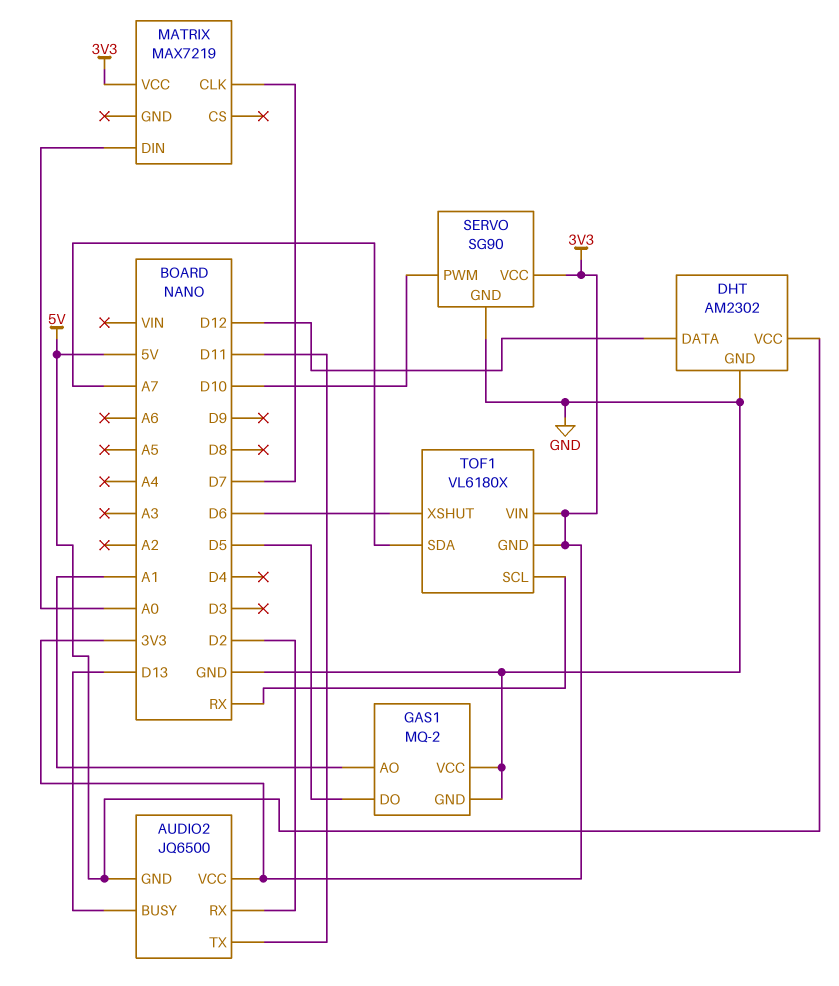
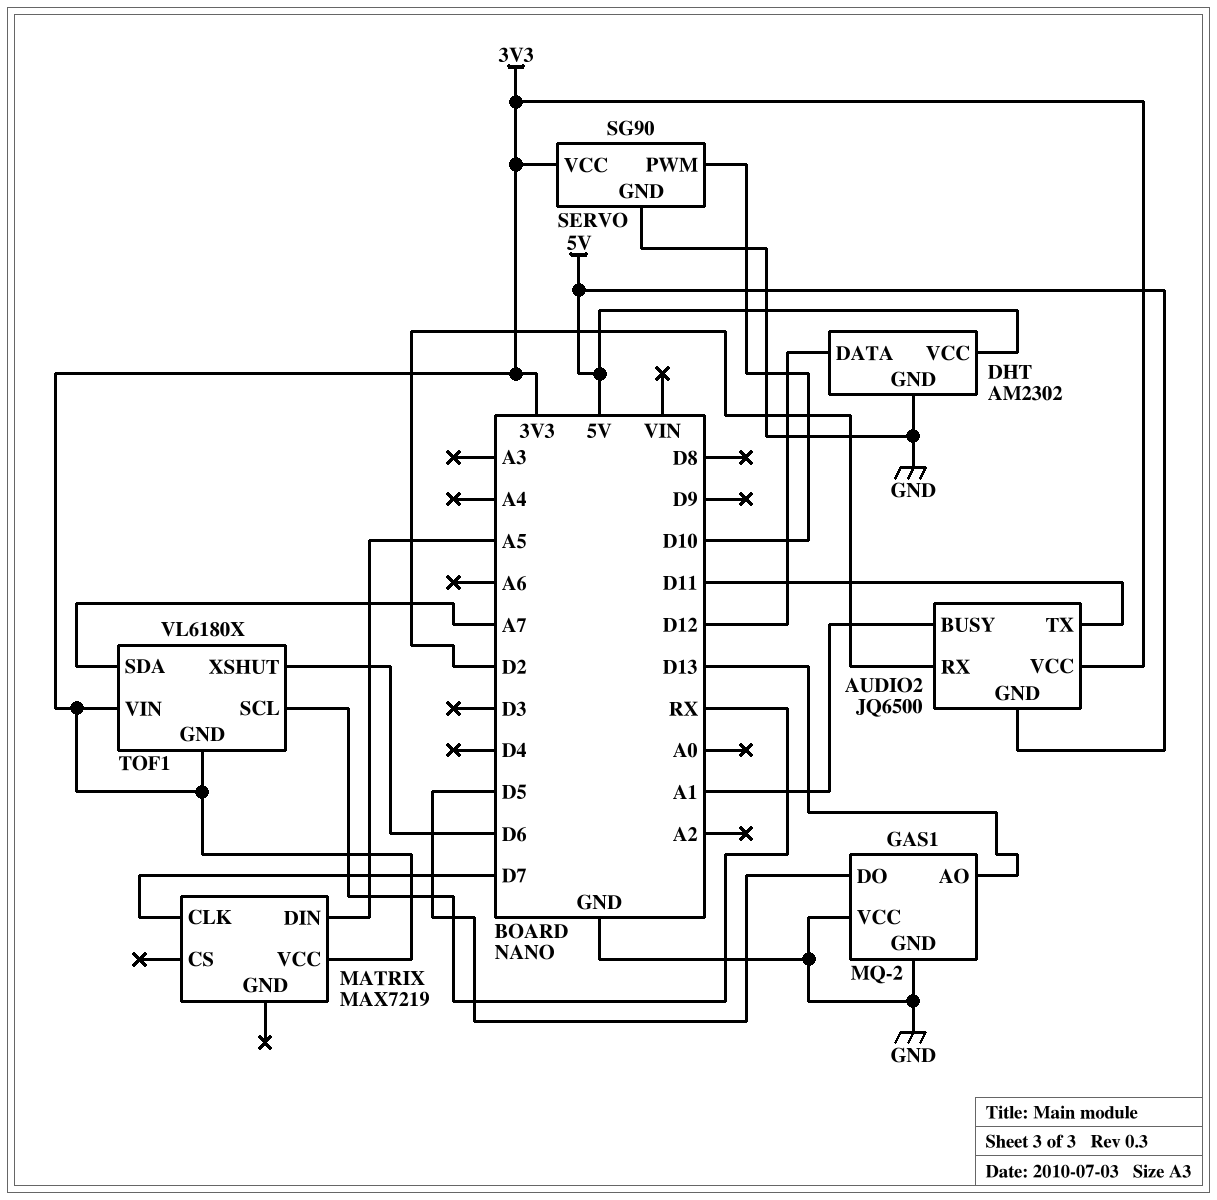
AUDIO2 pin BUSY: D13 -> A1
GAS1 pin AO: A1 -> D13
MATRIX pin DIN: A0 -> A5

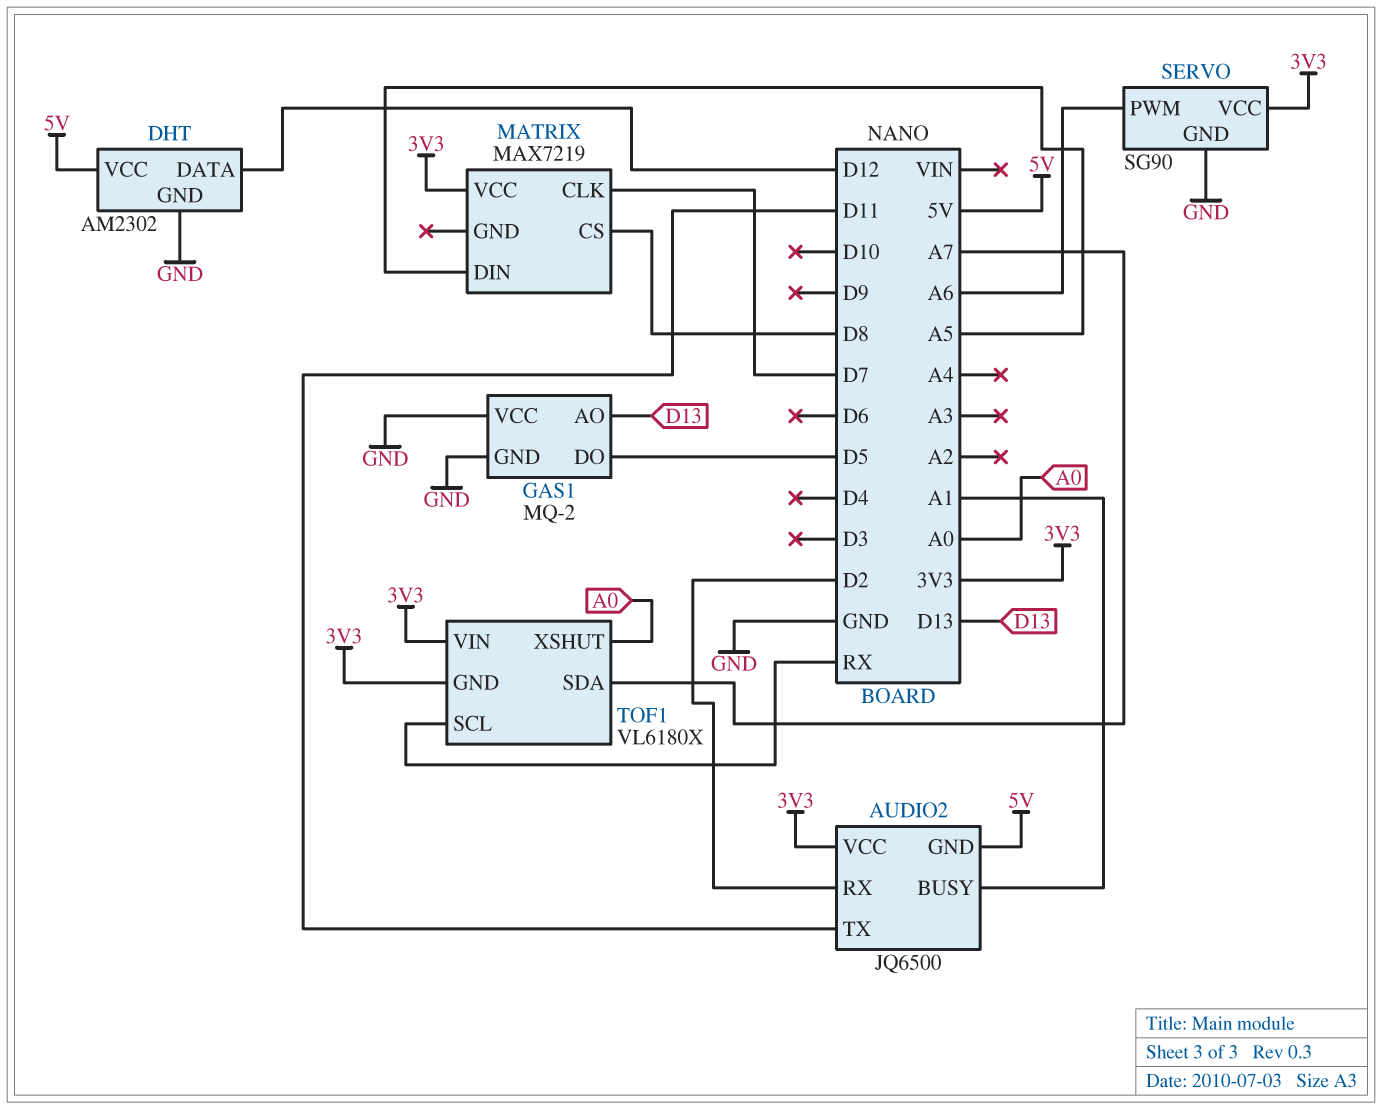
MATRIX pin CS: none -> D8
SERVO pin PWM: D10 -> A6
TOF1 pin XSHUT: D6 -> A0

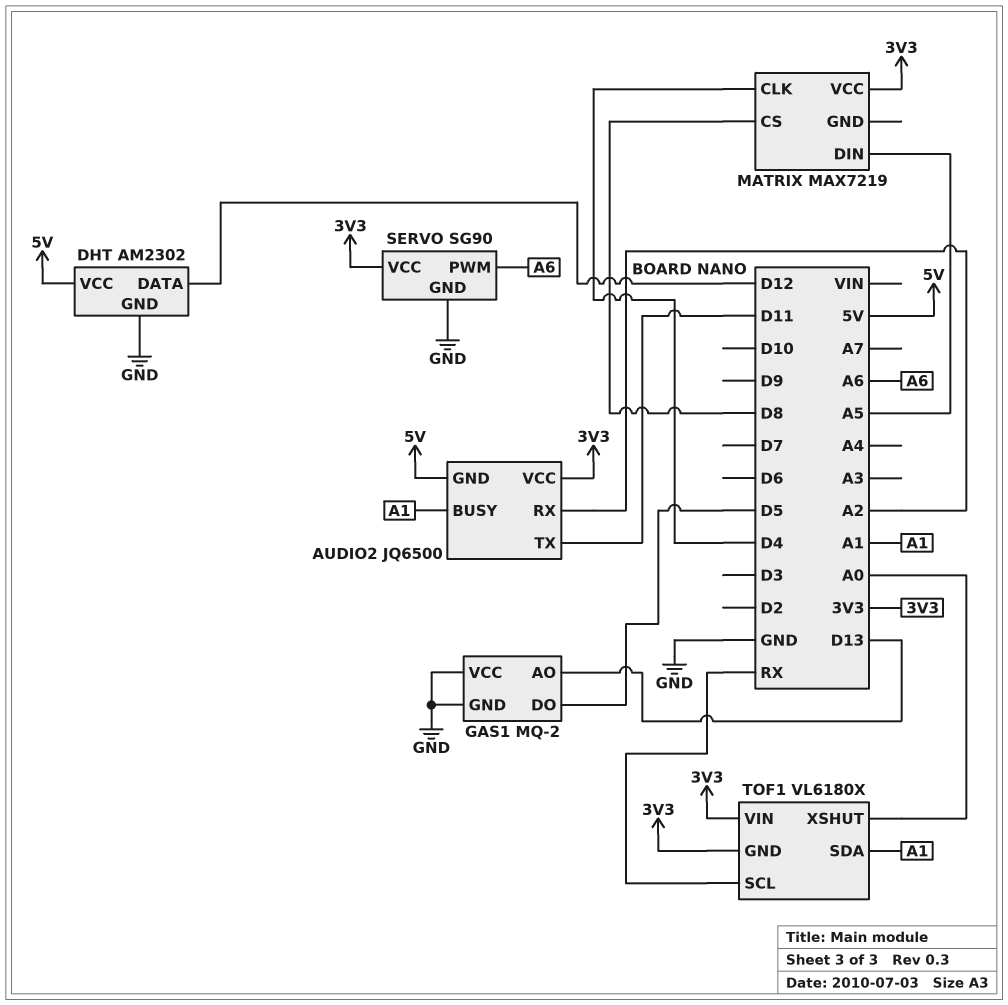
AUDIO2 pin RX: D2 -> A2
MATRIX pin CLK: D7 -> D4
TOF1 pin SDA: A7 -> A1

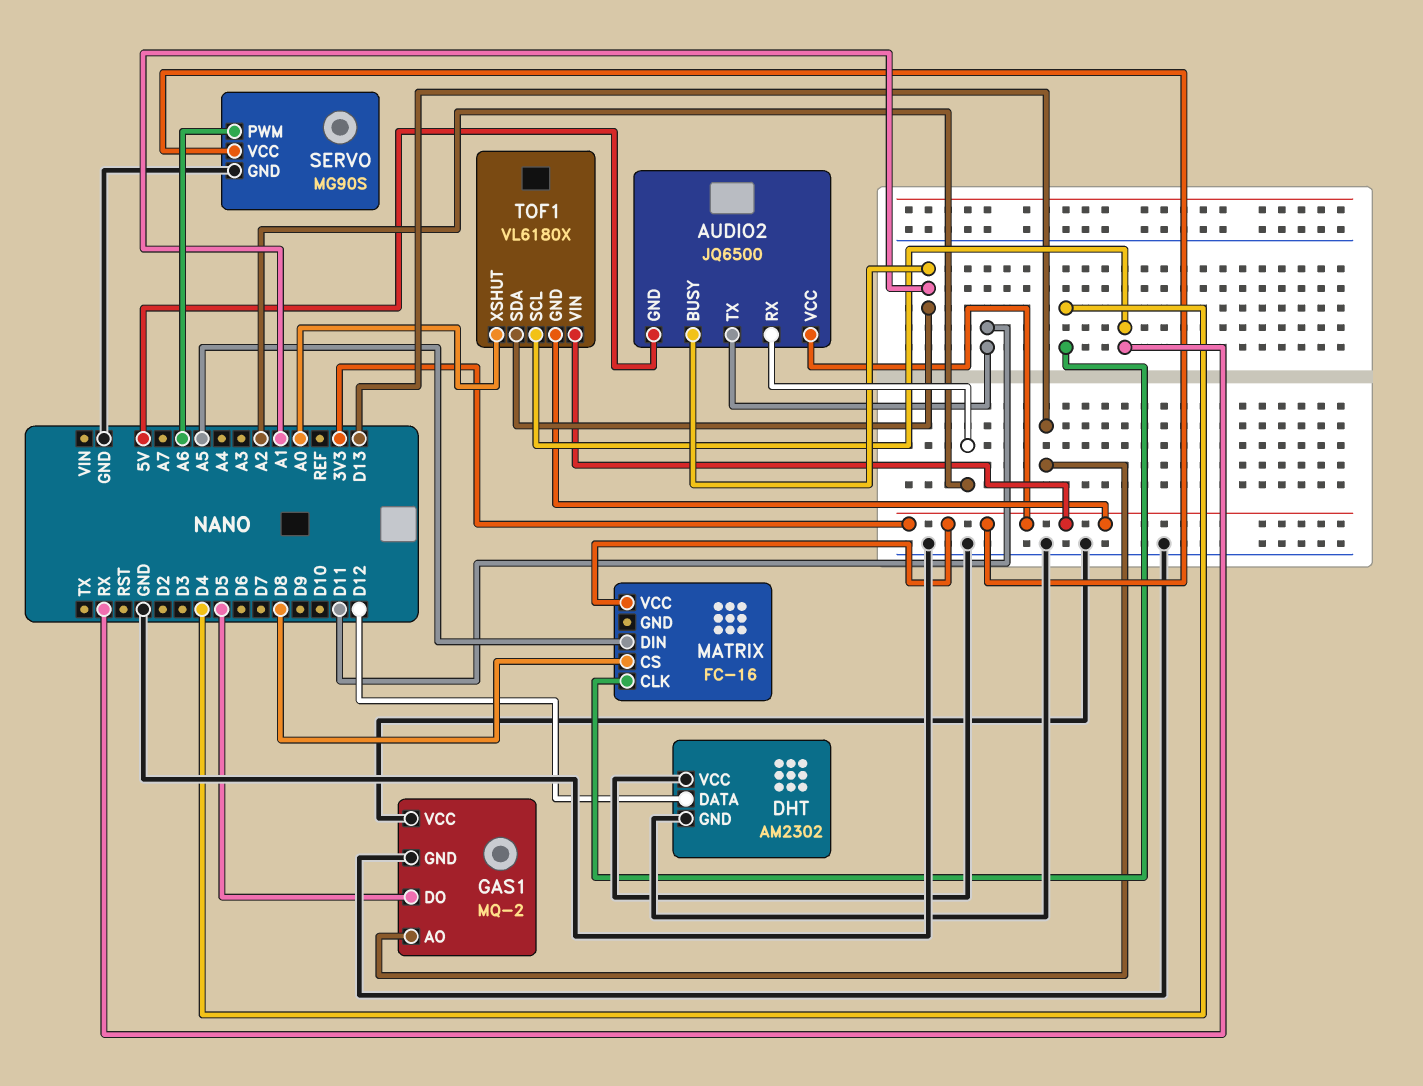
DHT pin VCC: 5V -> GND
MATRIX: MAX7219 -> FC-16
SERVO: SG90 -> MG90S

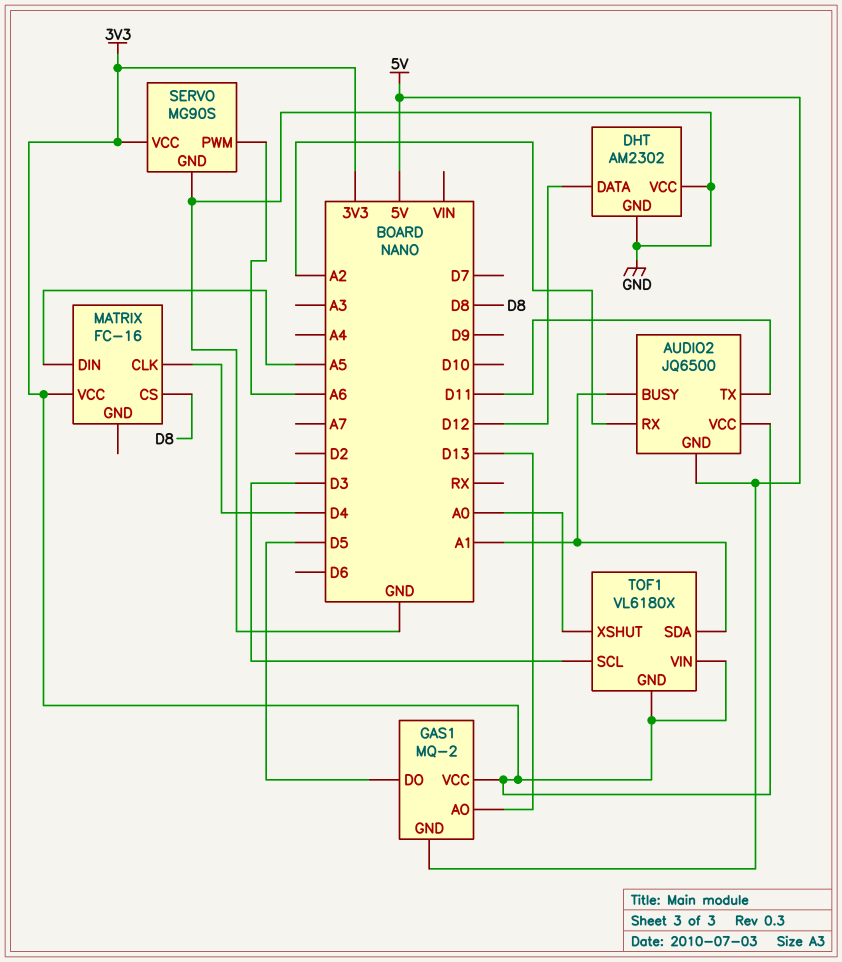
GAS1 pin GND: GND -> 5V
GAS1 pin VCC: GND -> 3V3
TOF1 pin SCL: RX -> D3

